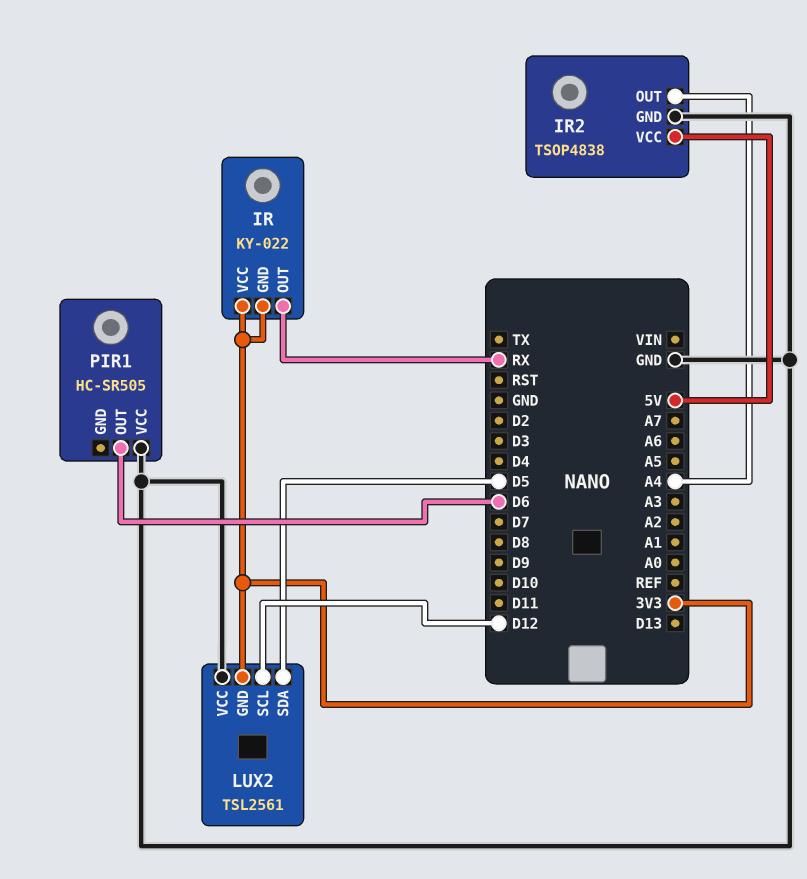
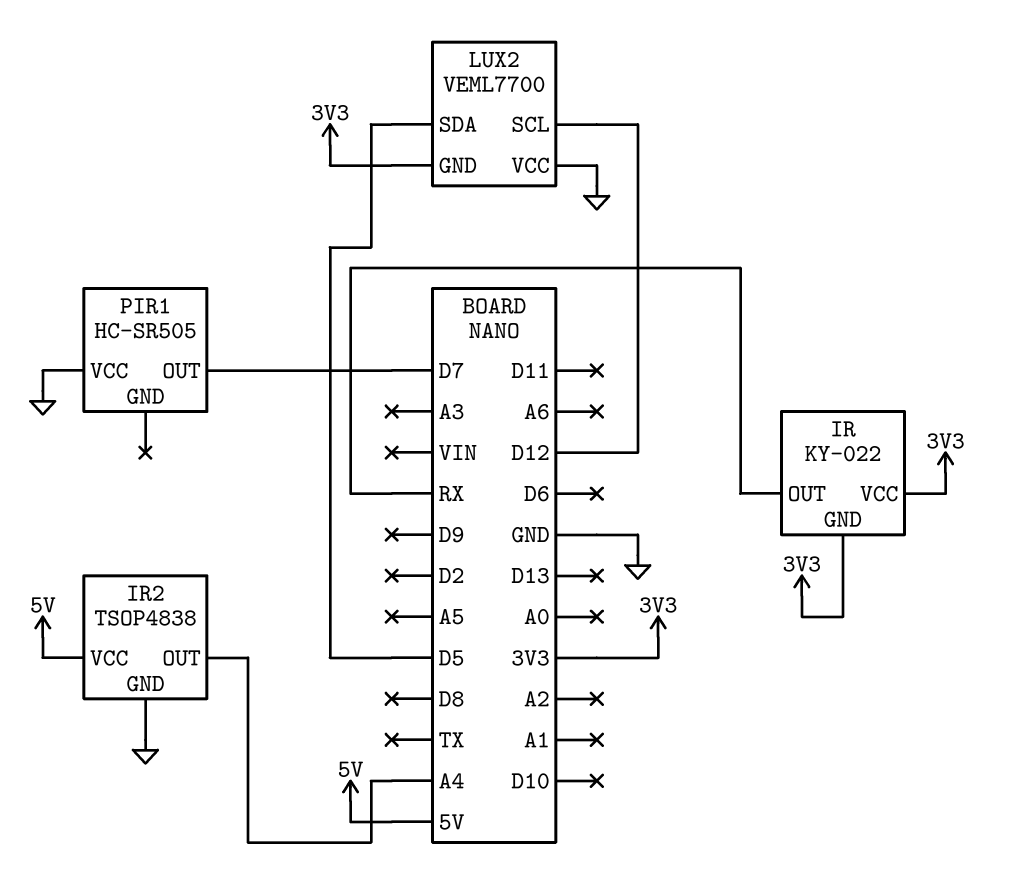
LUX2: TSL2561 -> VEML7700
PIR1 pin OUT: D6 -> D7

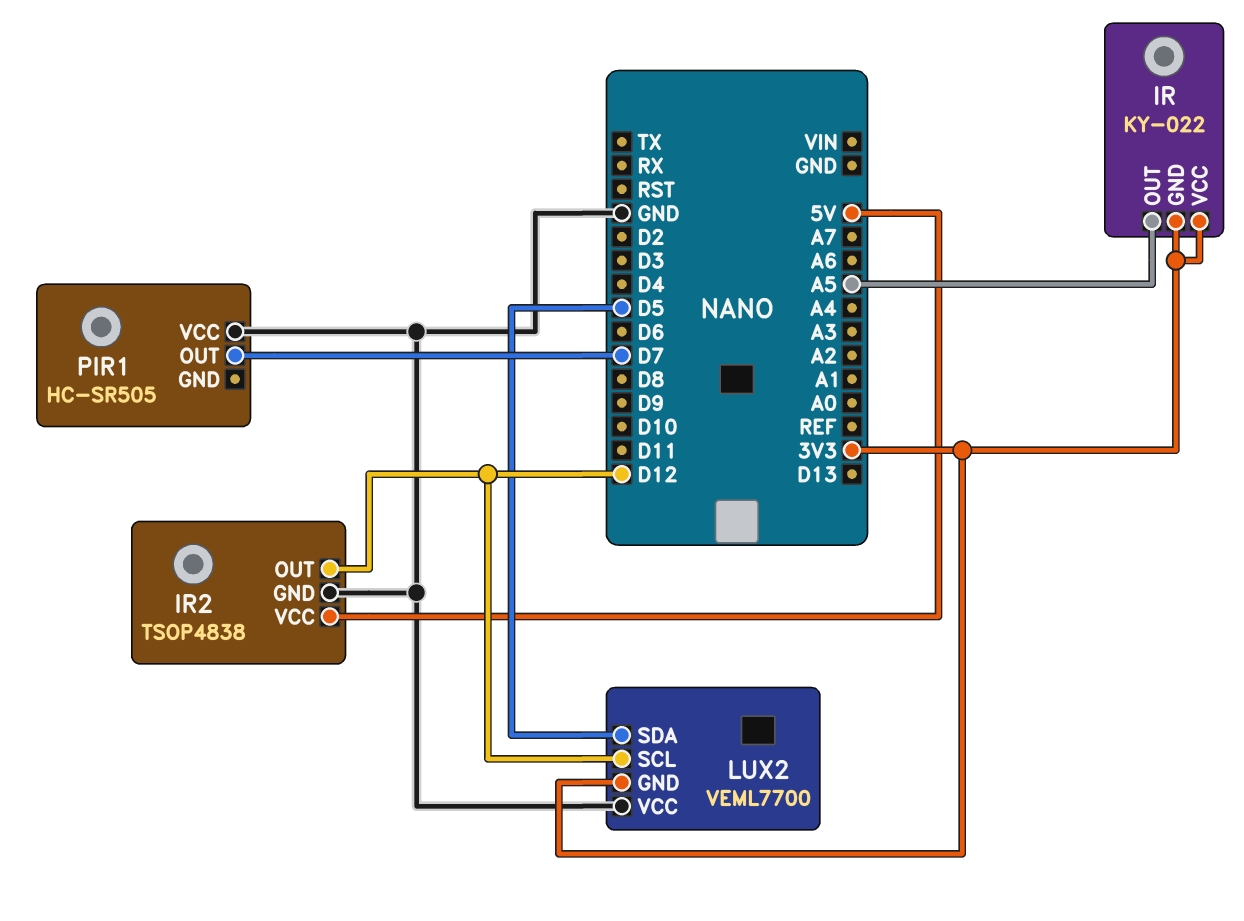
IR pin OUT: RX -> A5
IR2 pin OUT: A4 -> D12

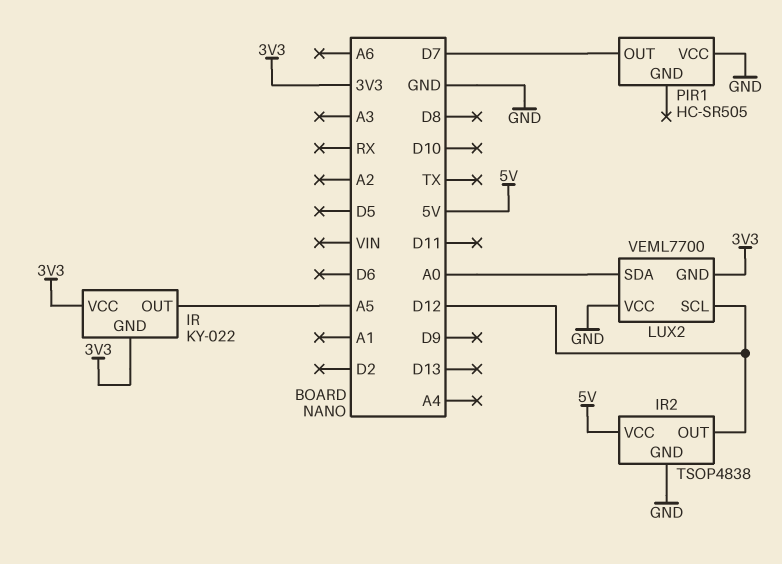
LUX2 pin SDA: D5 -> A0

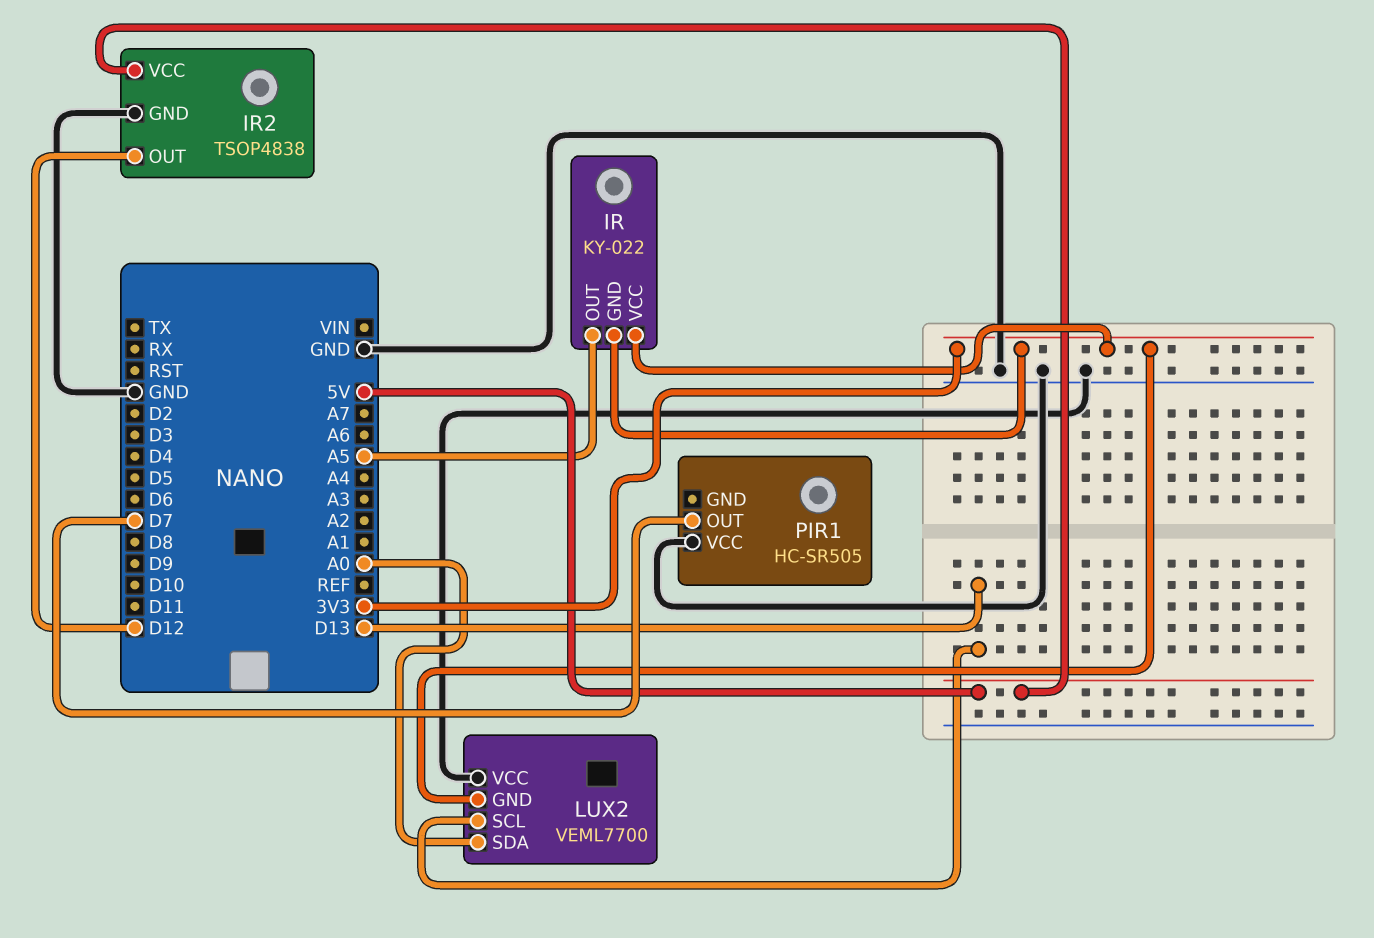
LUX2 pin SCL: D12 -> D13

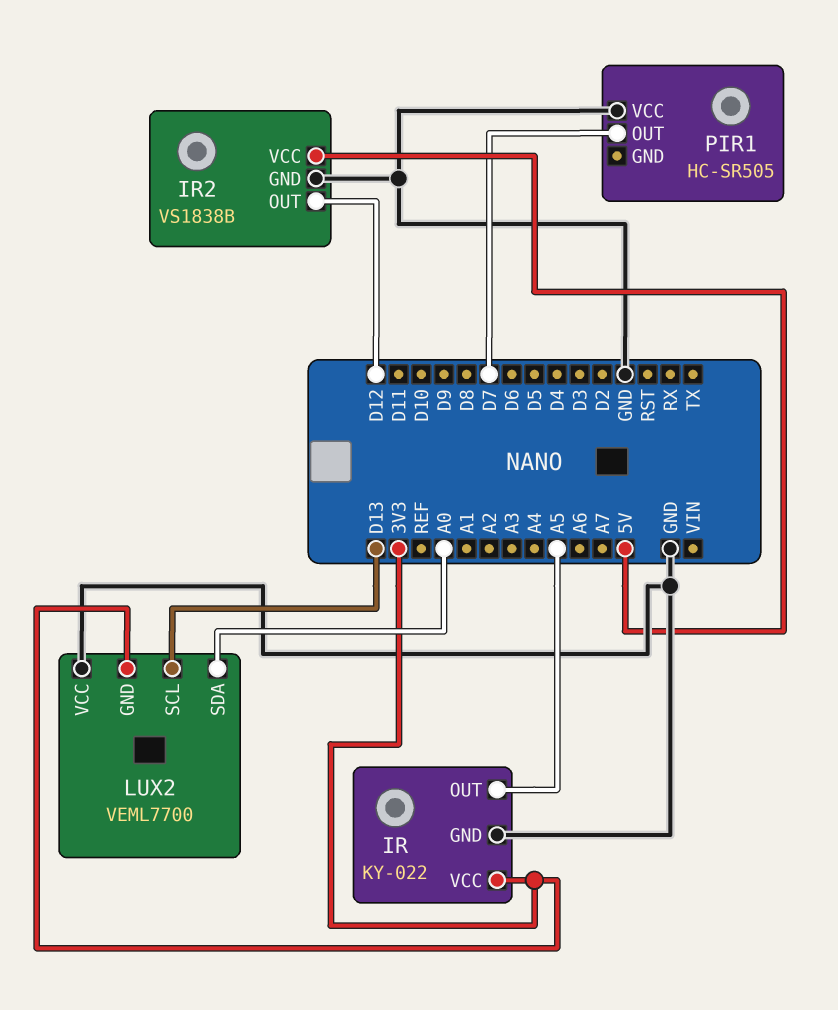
IR pin GND: 3V3 -> GND
IR2: TSOP4838 -> VS1838B

